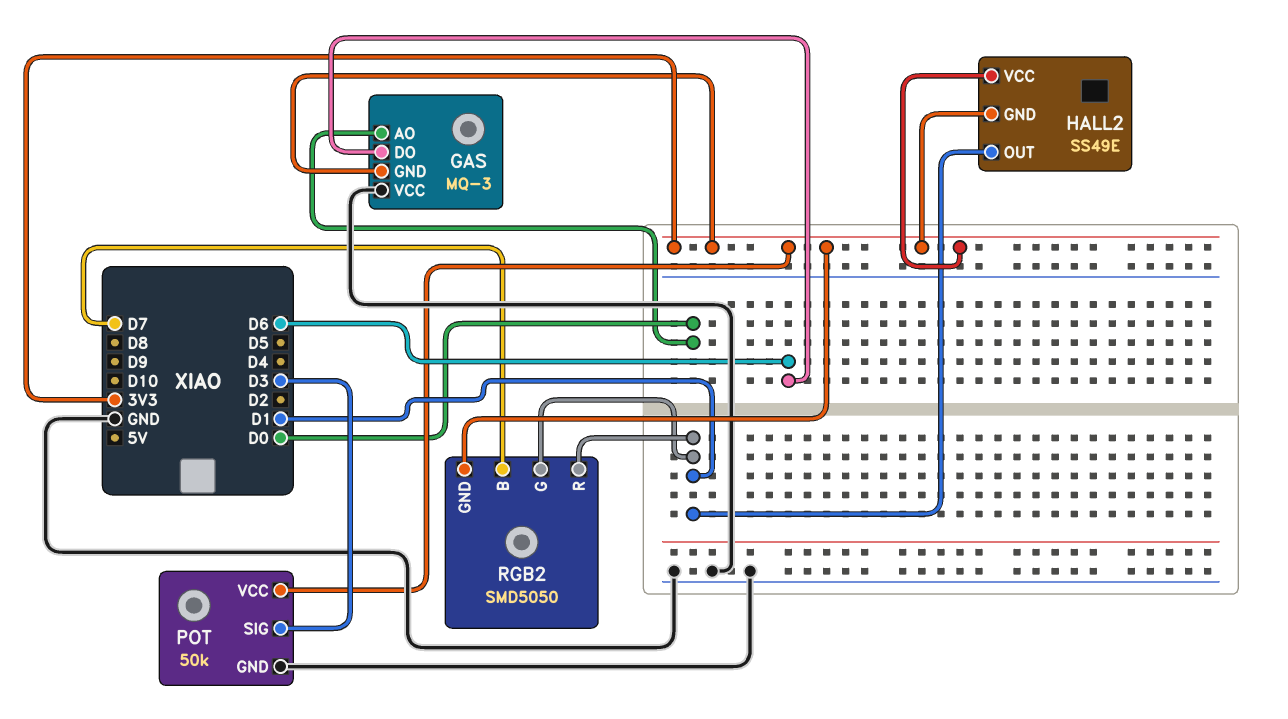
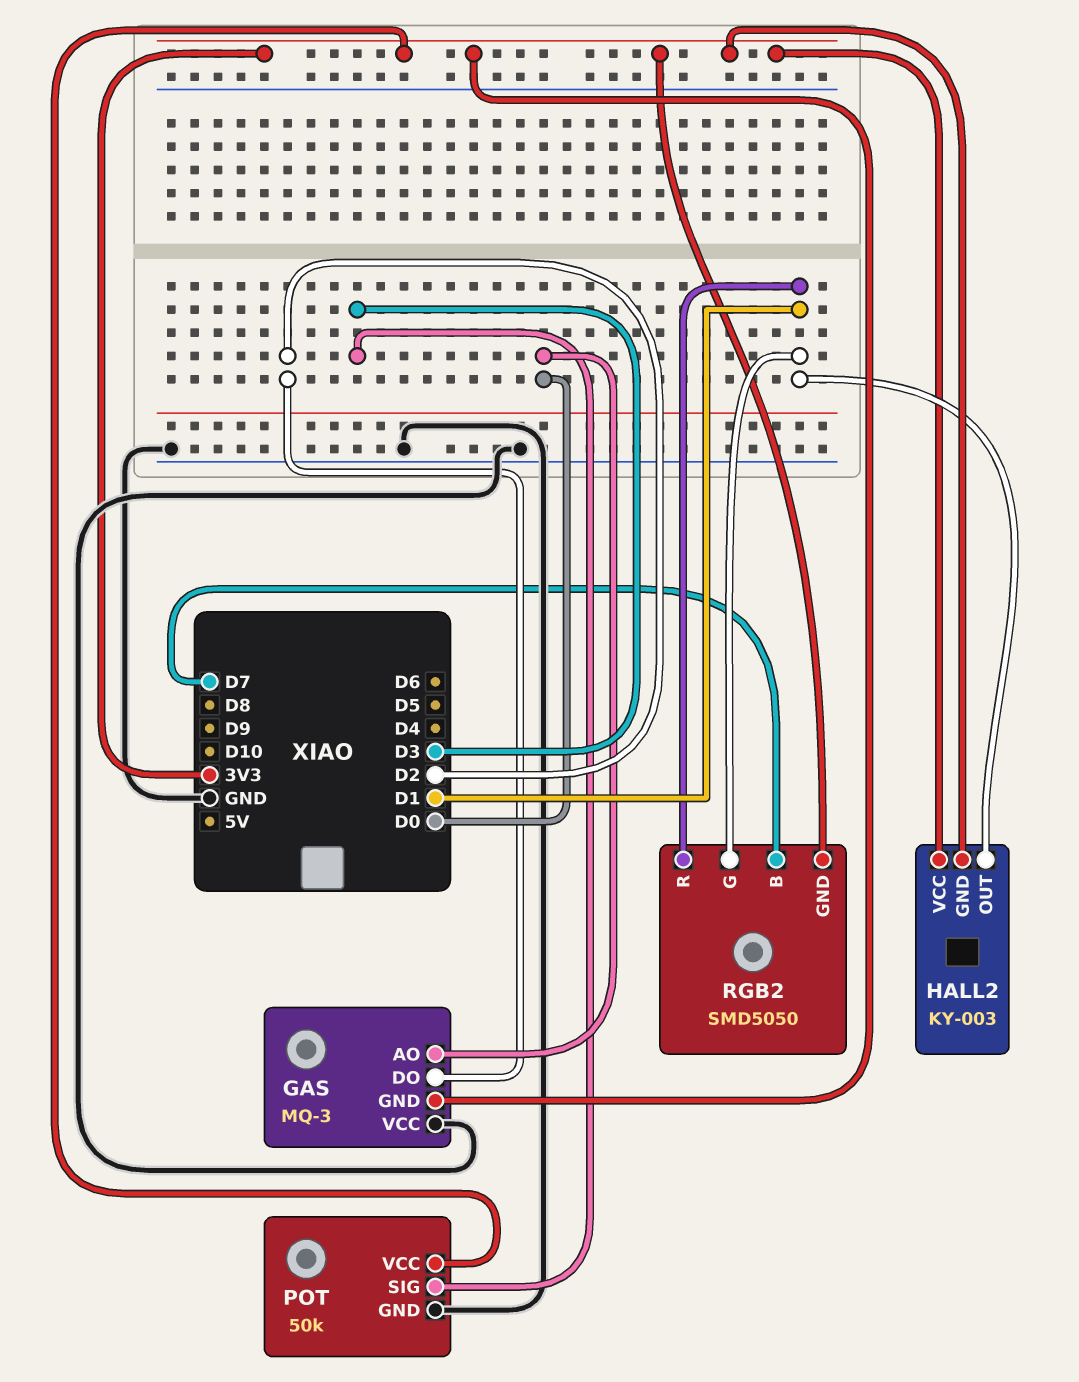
GAS pin DO: D6 -> D2
HALL2: SS49E -> KY-003

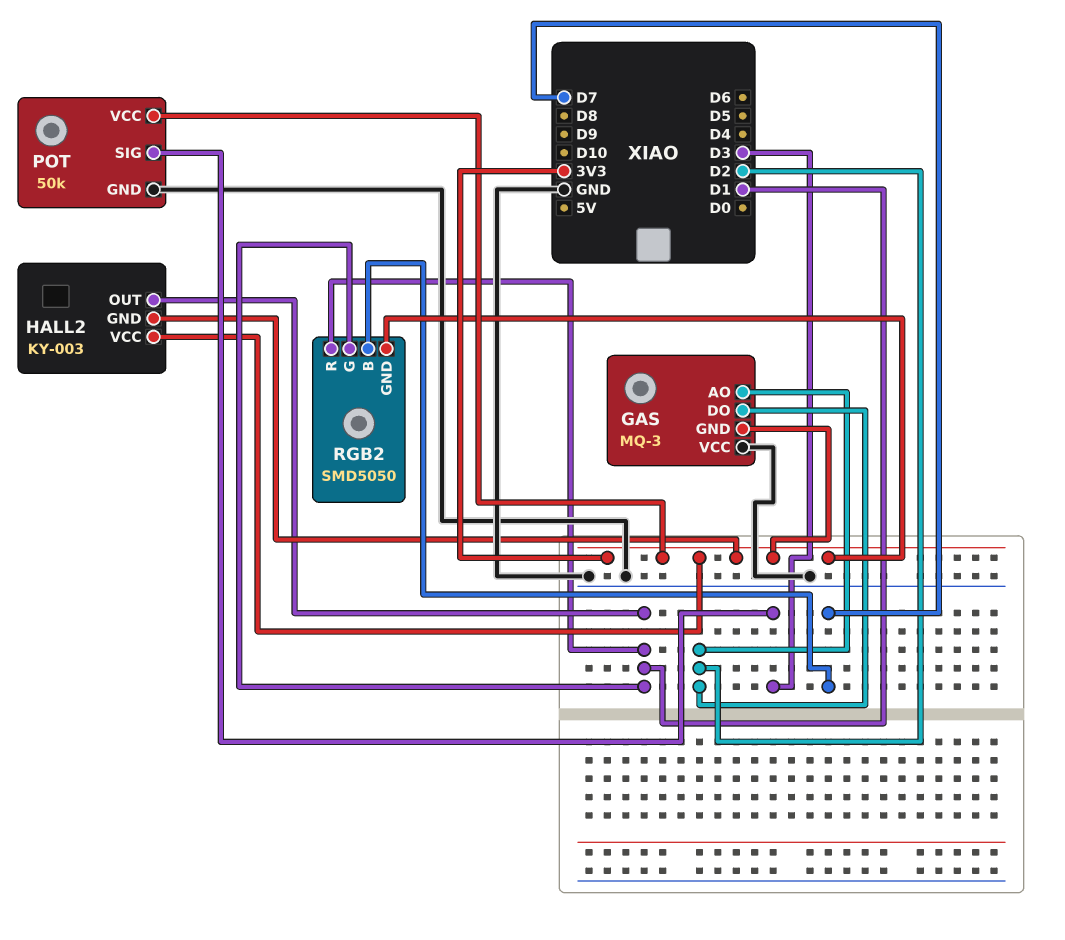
GAS pin AO: D0 -> D2

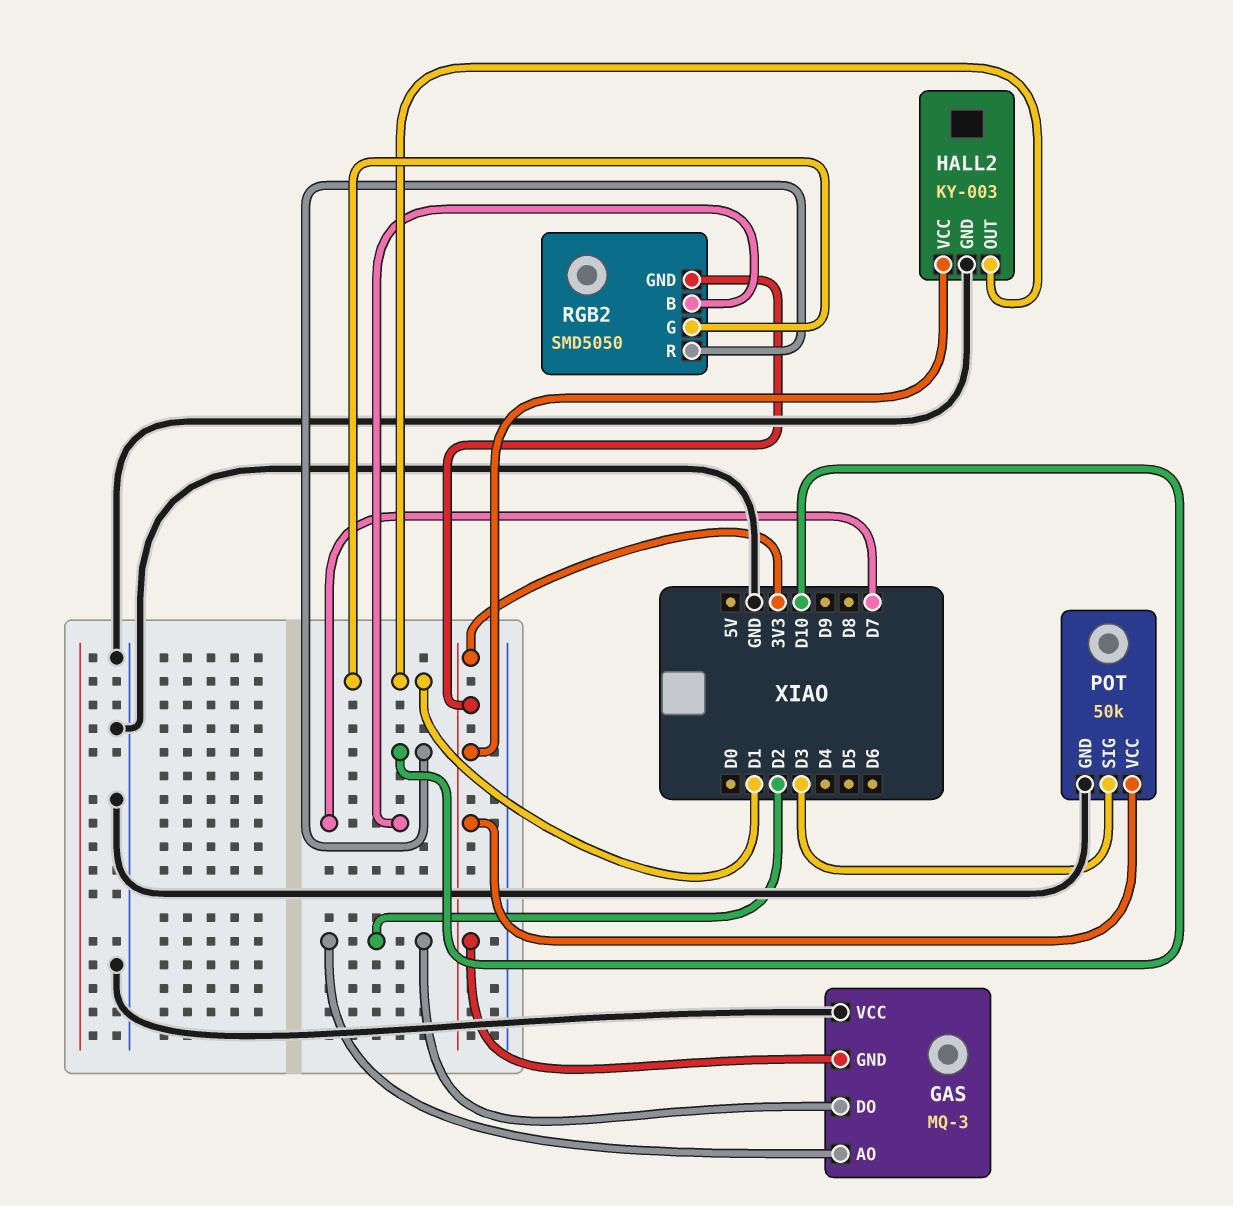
HALL2 pin GND: 3V3 -> GND
RGB2 pin R: D1 -> D10

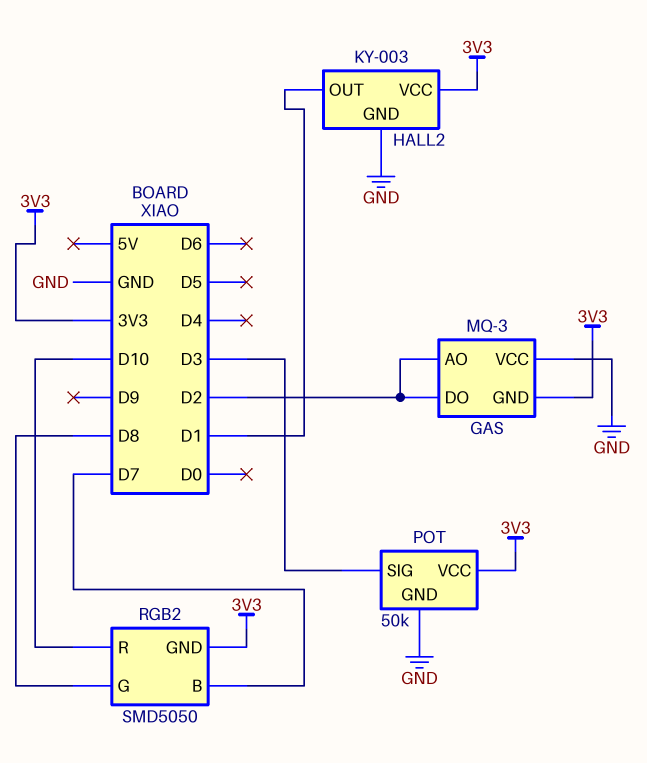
RGB2 pin G: D1 -> D8

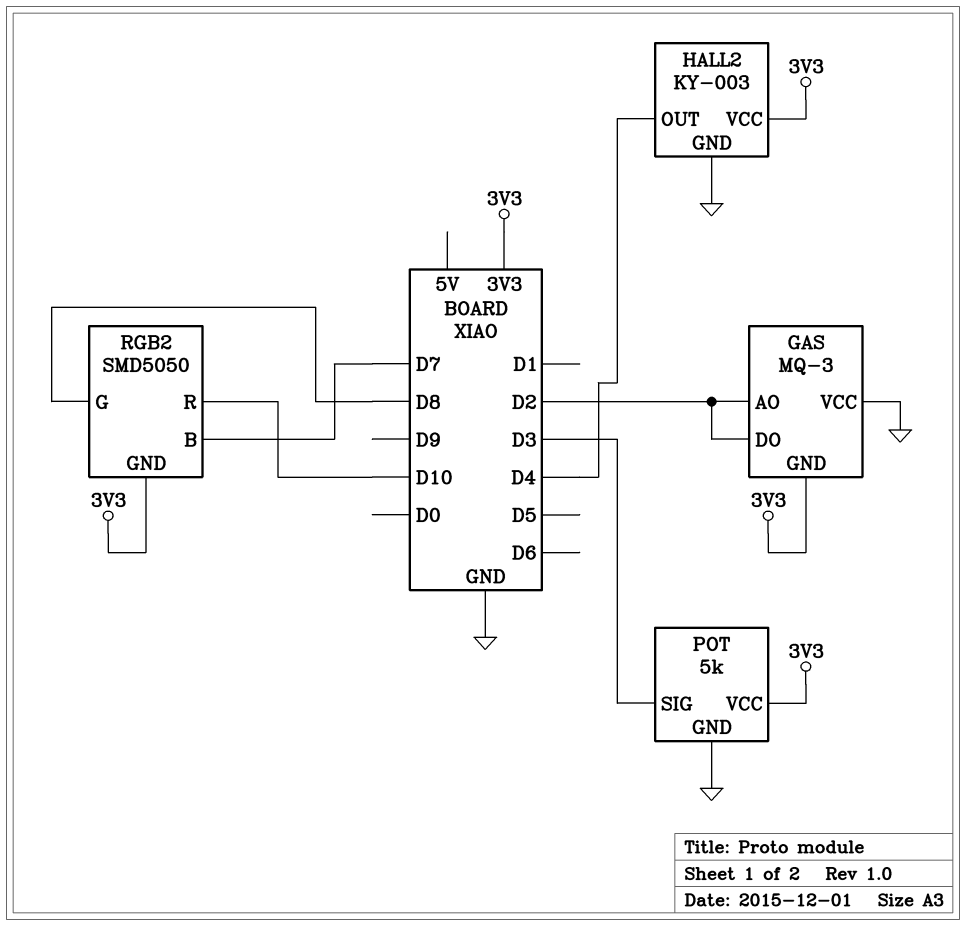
HALL2 pin OUT: D1 -> D4
POT: 50k -> 5k

